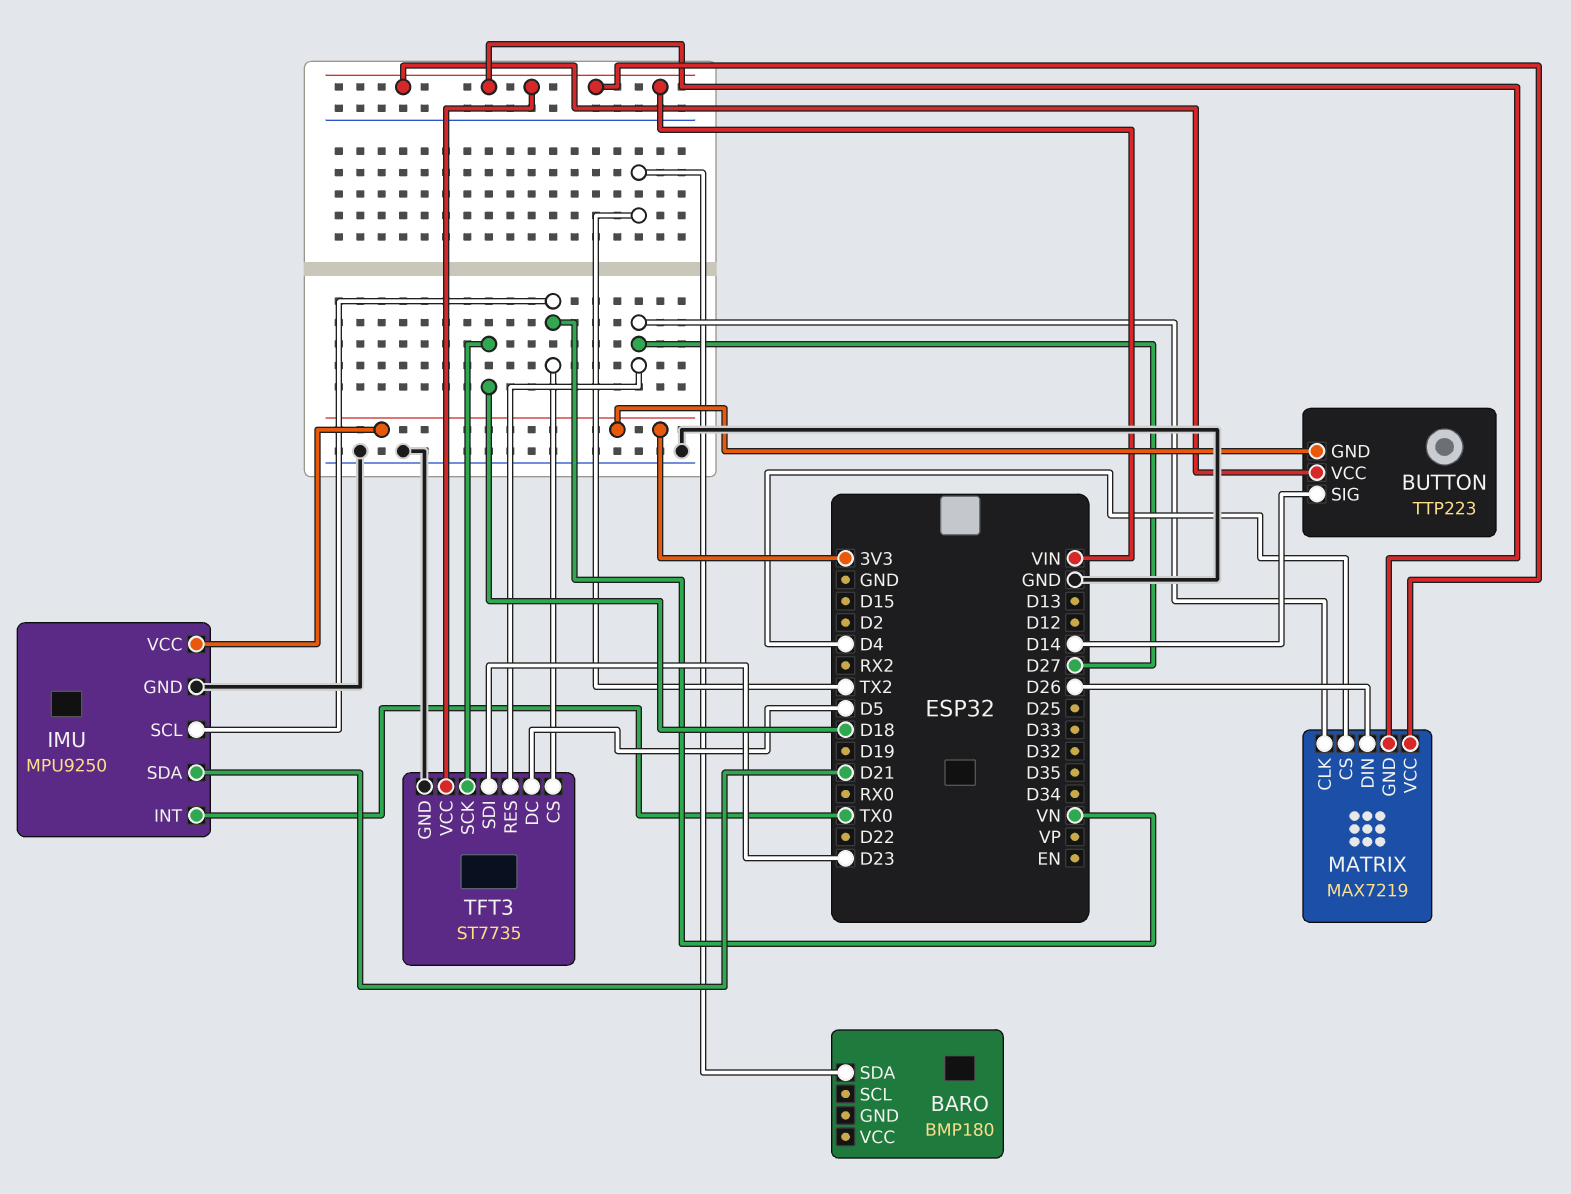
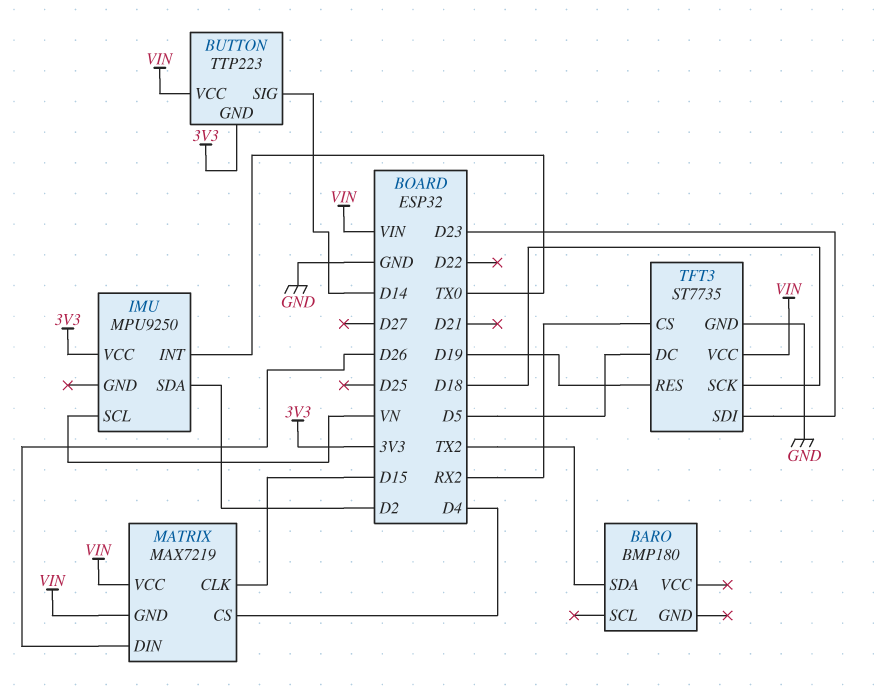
IMU pin GND: GND -> none
IMU pin SDA: D21 -> D2
MATRIX pin CLK: D27 -> D15
TFT3 pin CS: VN -> RX2
TFT3 pin RES: D27 -> D19

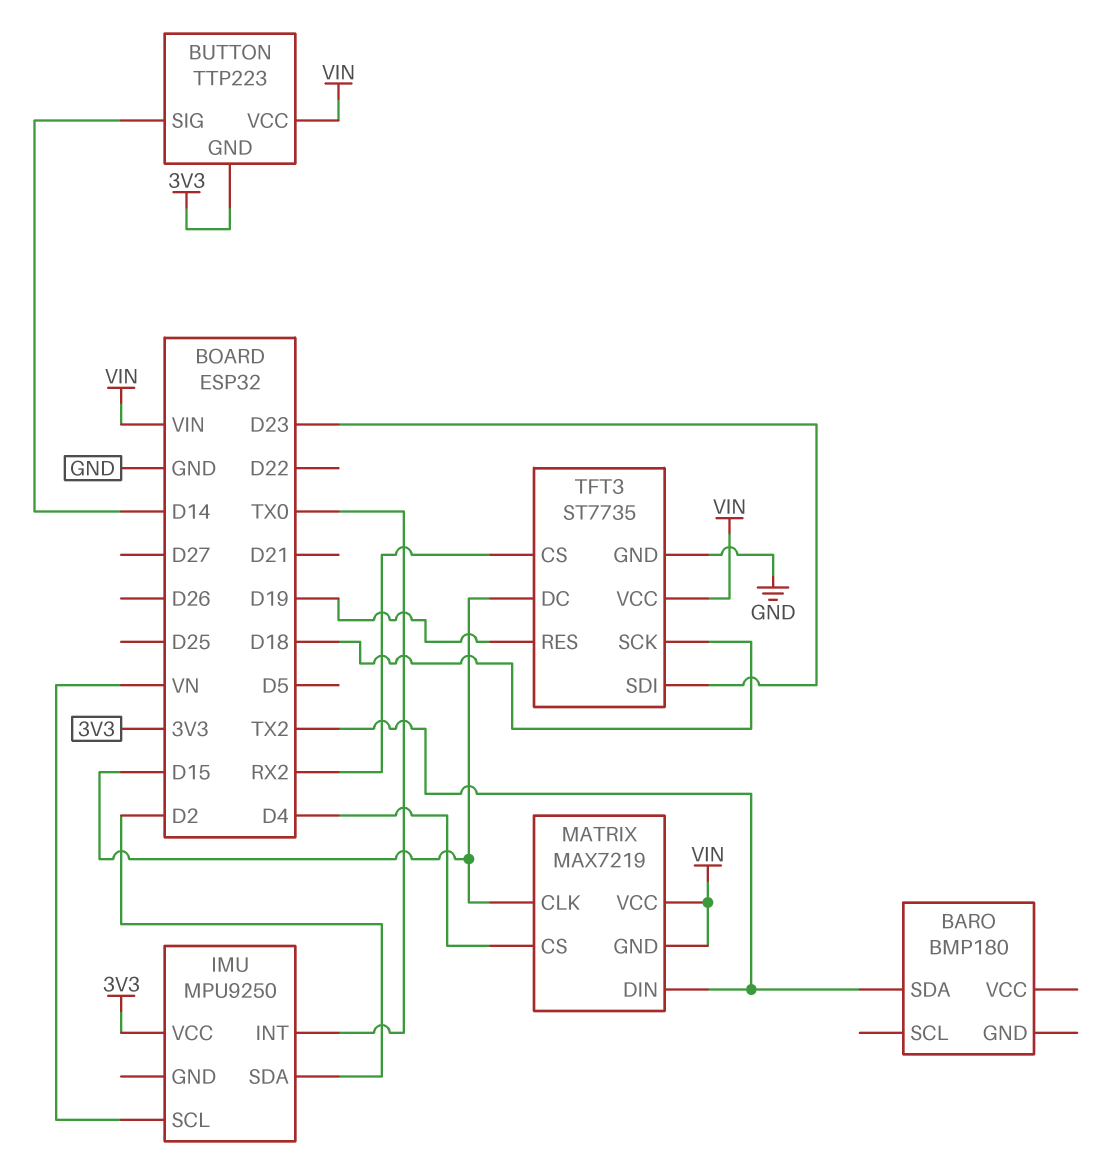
MATRIX pin DIN: D26 -> TX2
TFT3 pin DC: D5 -> D15

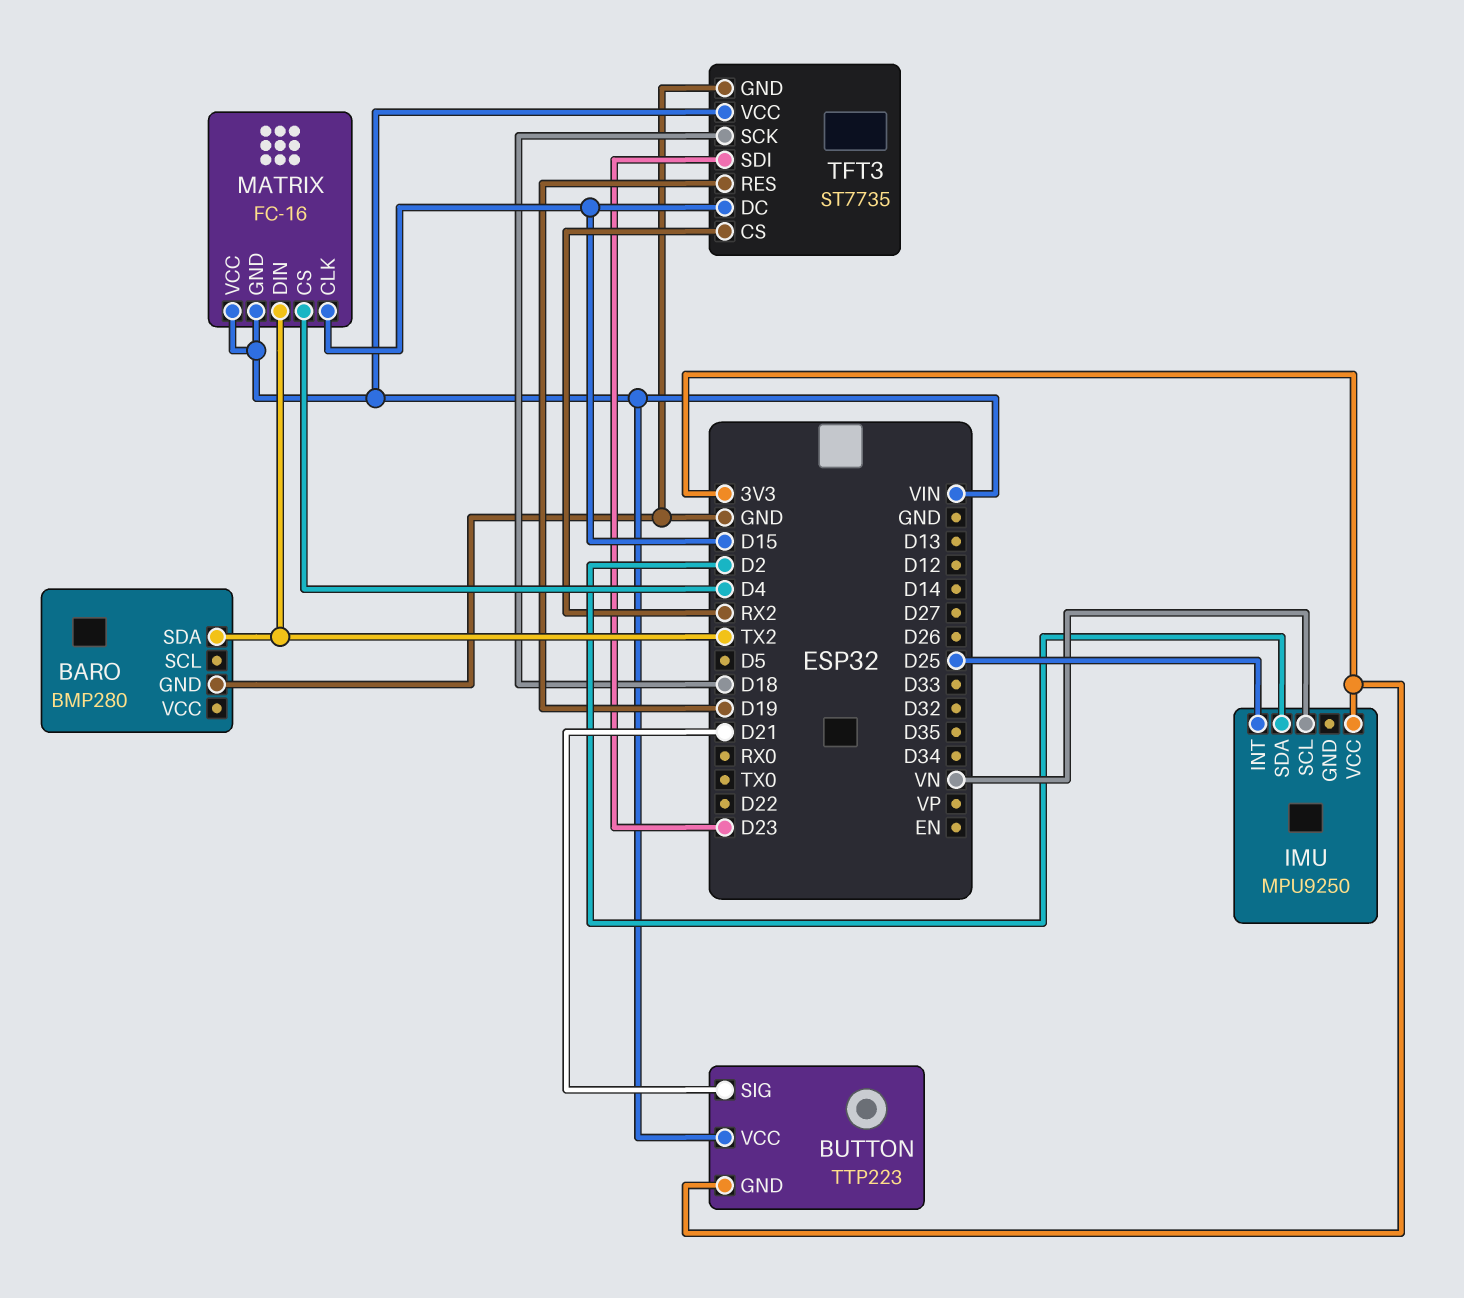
BARO: BMP180 -> BMP280
BARO pin GND: none -> GND
BUTTON pin SIG: D14 -> D21
IMU pin INT: TX0 -> D25
MATRIX: MAX7219 -> FC-16

